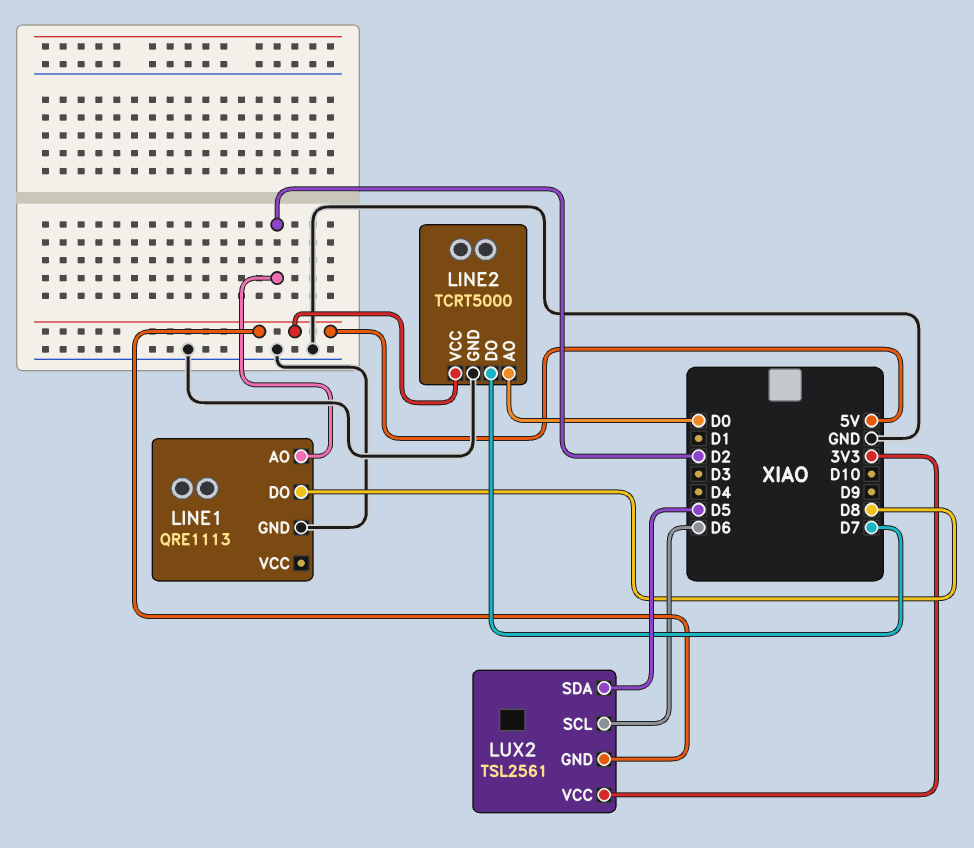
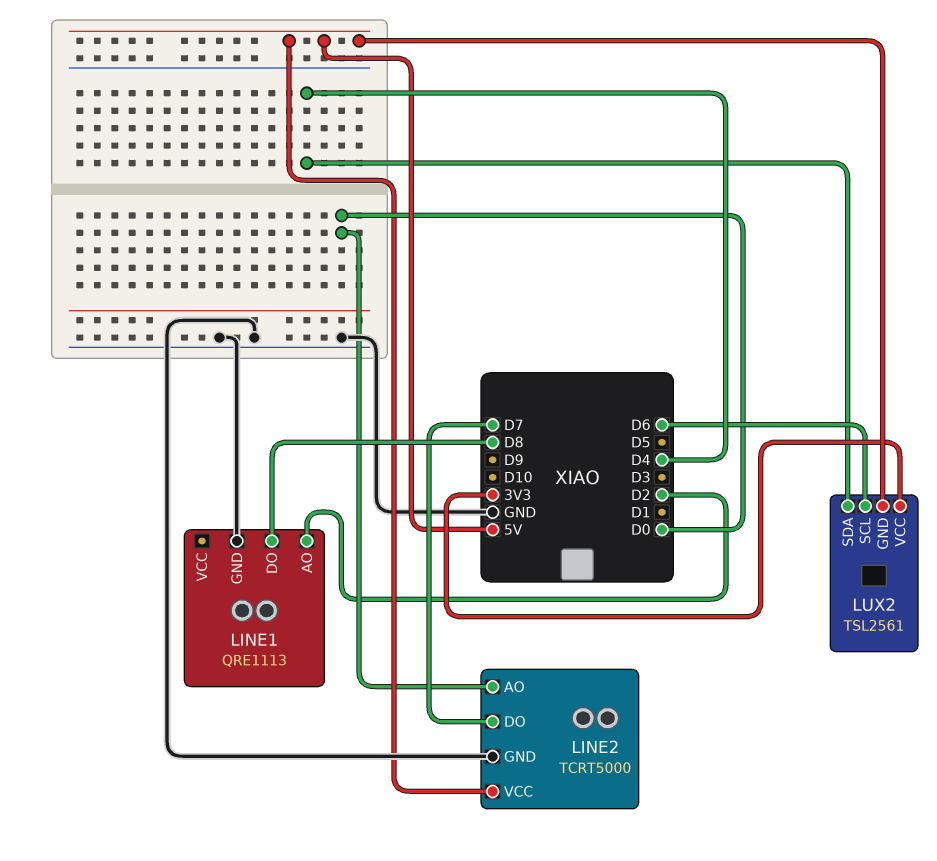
LUX2 pin SDA: D5 -> D4

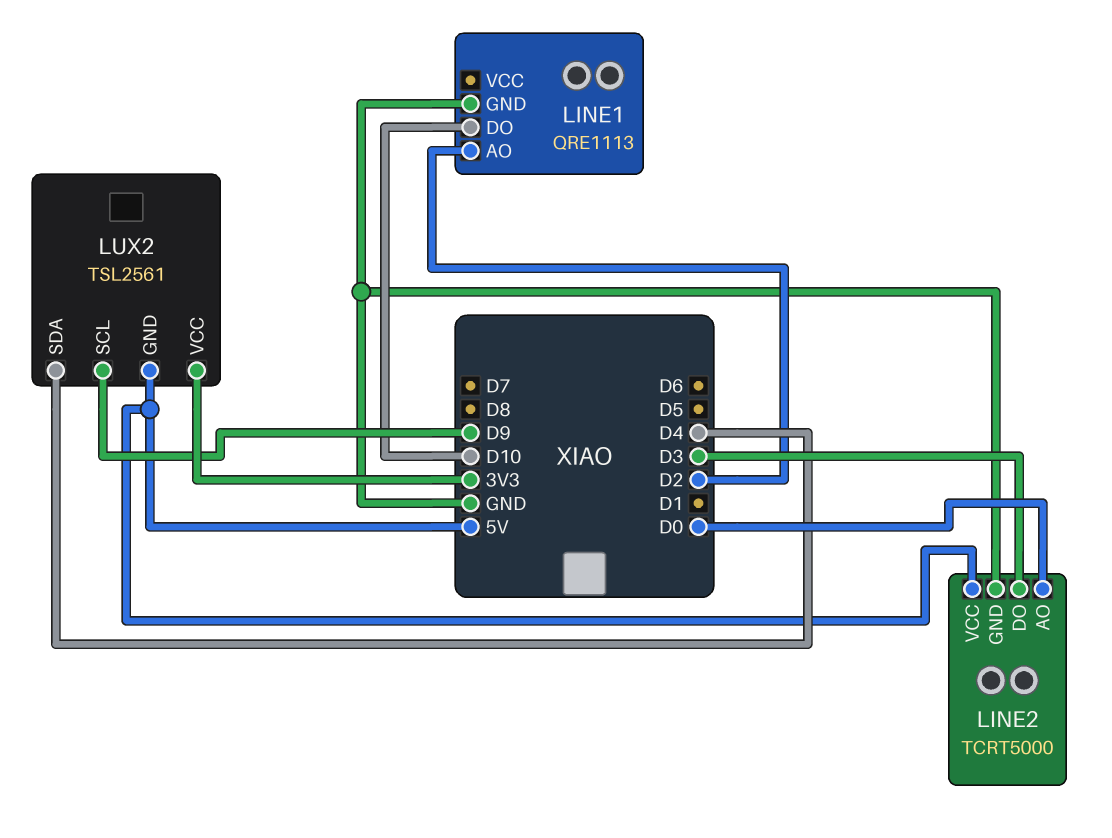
LINE1 pin DO: D8 -> D10
LINE2 pin DO: D7 -> D3
LUX2 pin SCL: D6 -> D9

